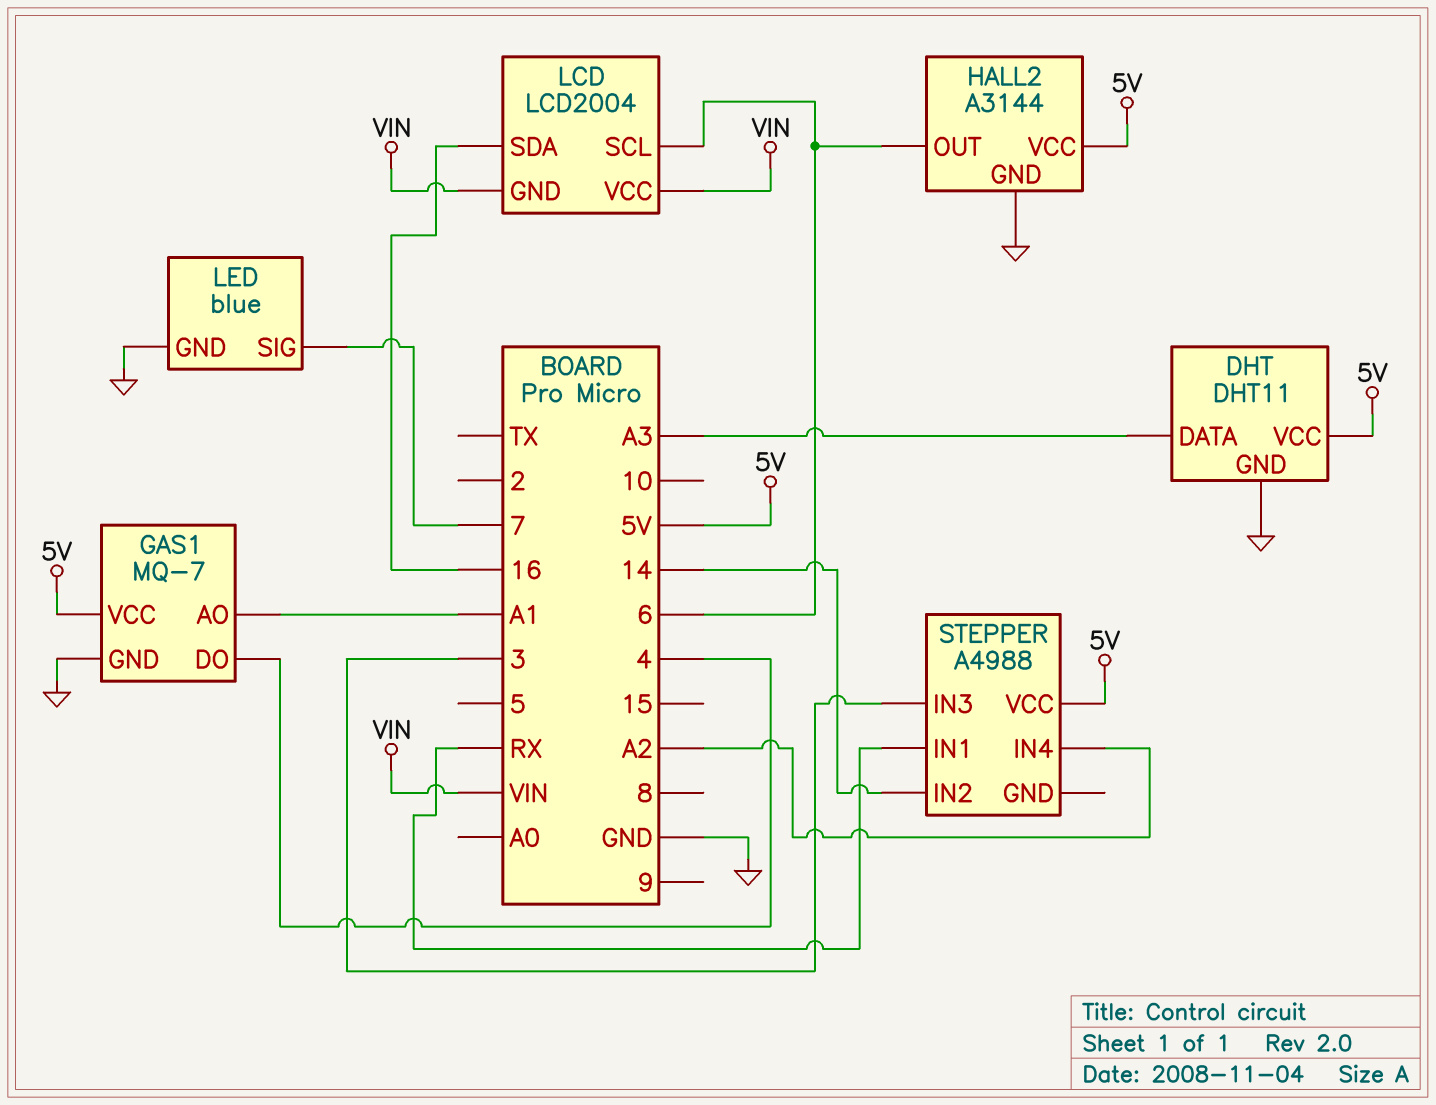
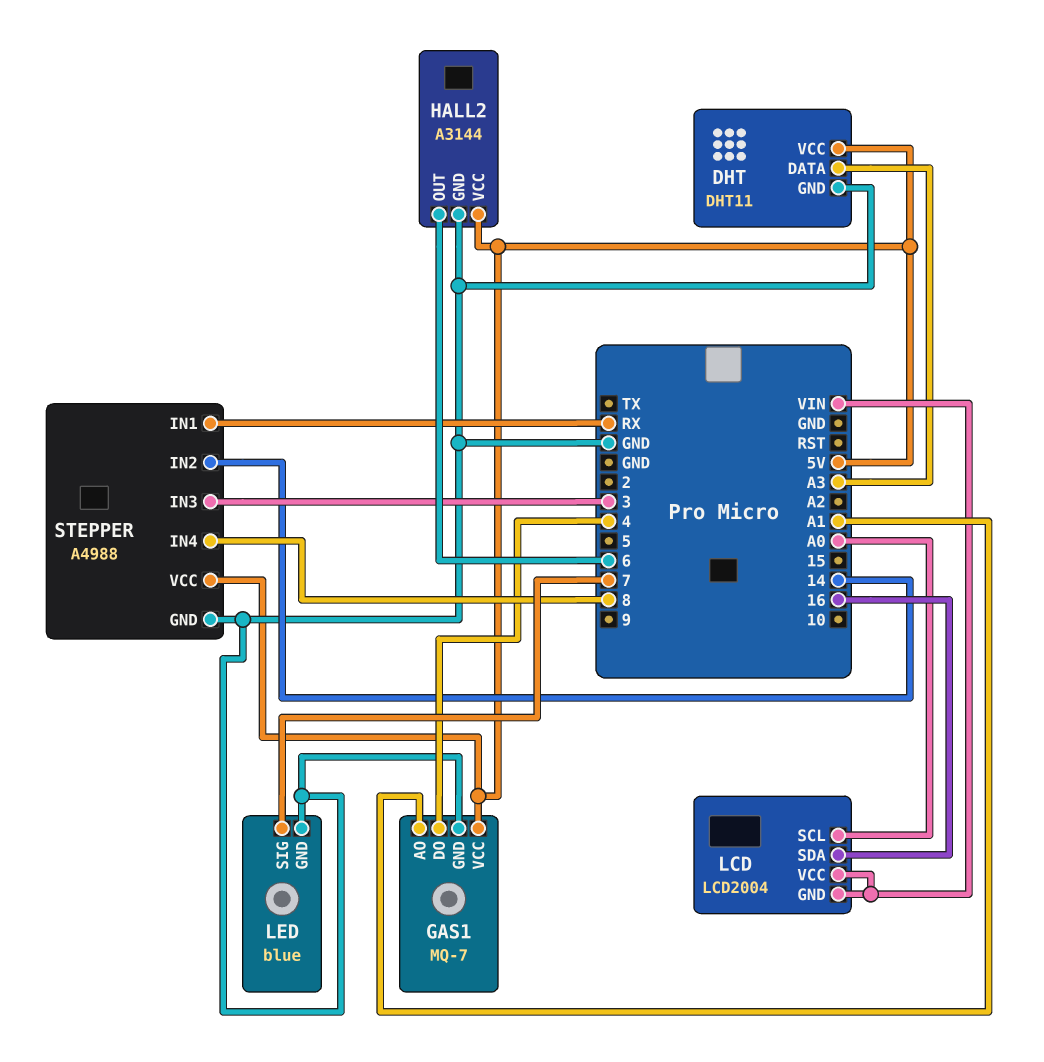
LCD pin SCL: 6 -> A0
STEPPER pin GND: none -> GND
STEPPER pin IN4: A2 -> 8

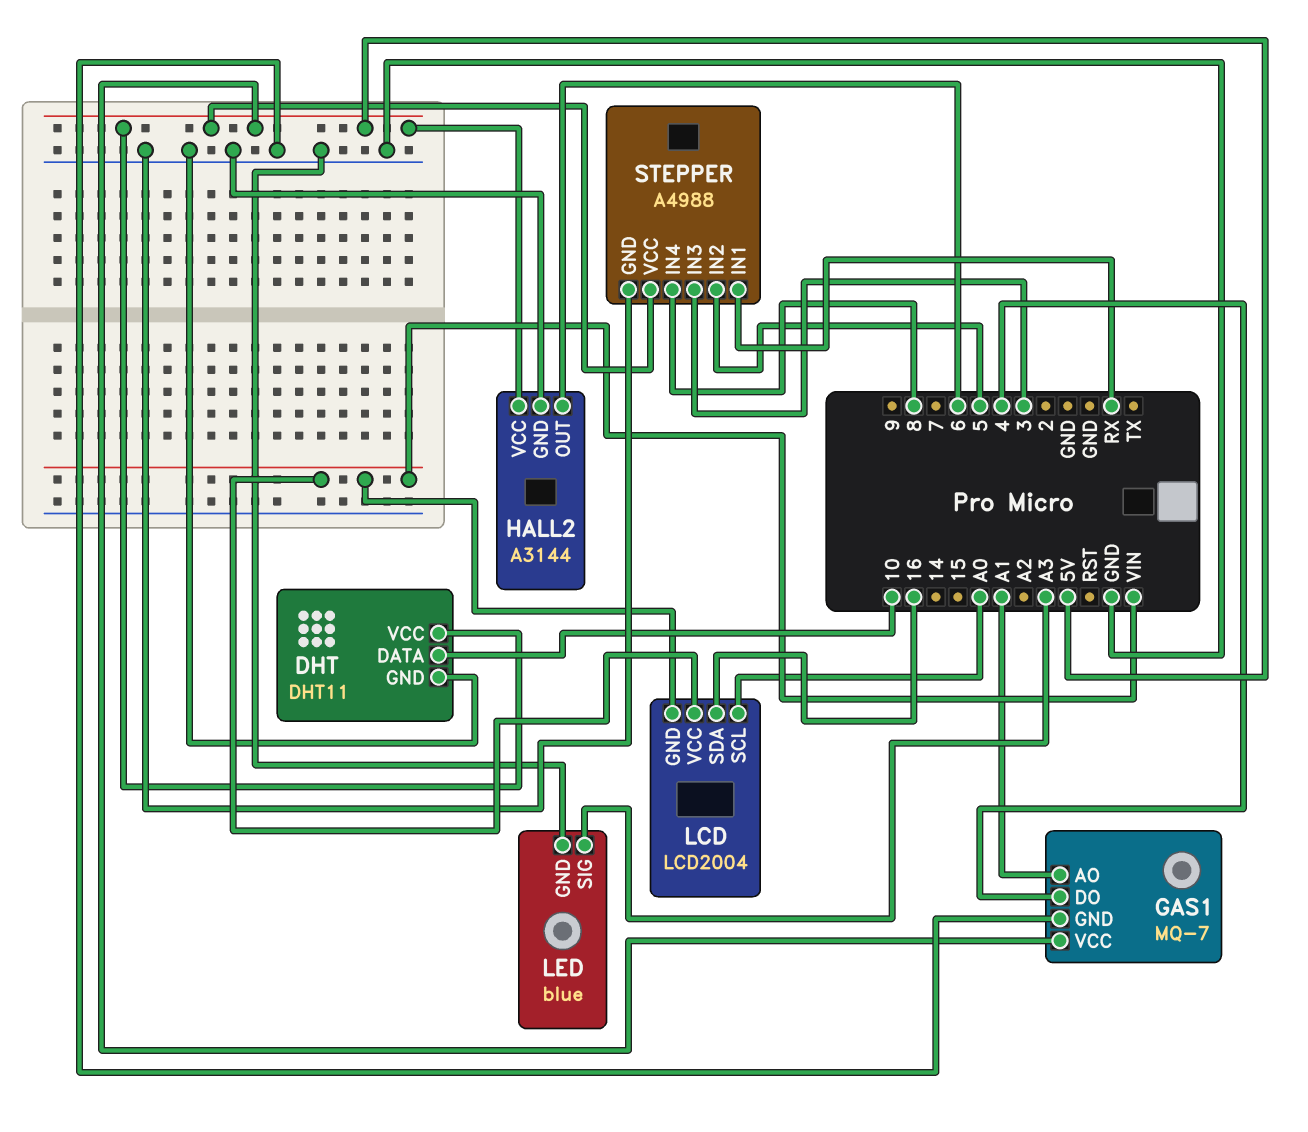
DHT pin DATA: A3 -> 10
LED pin SIG: 7 -> A3
STEPPER pin IN2: 14 -> 5

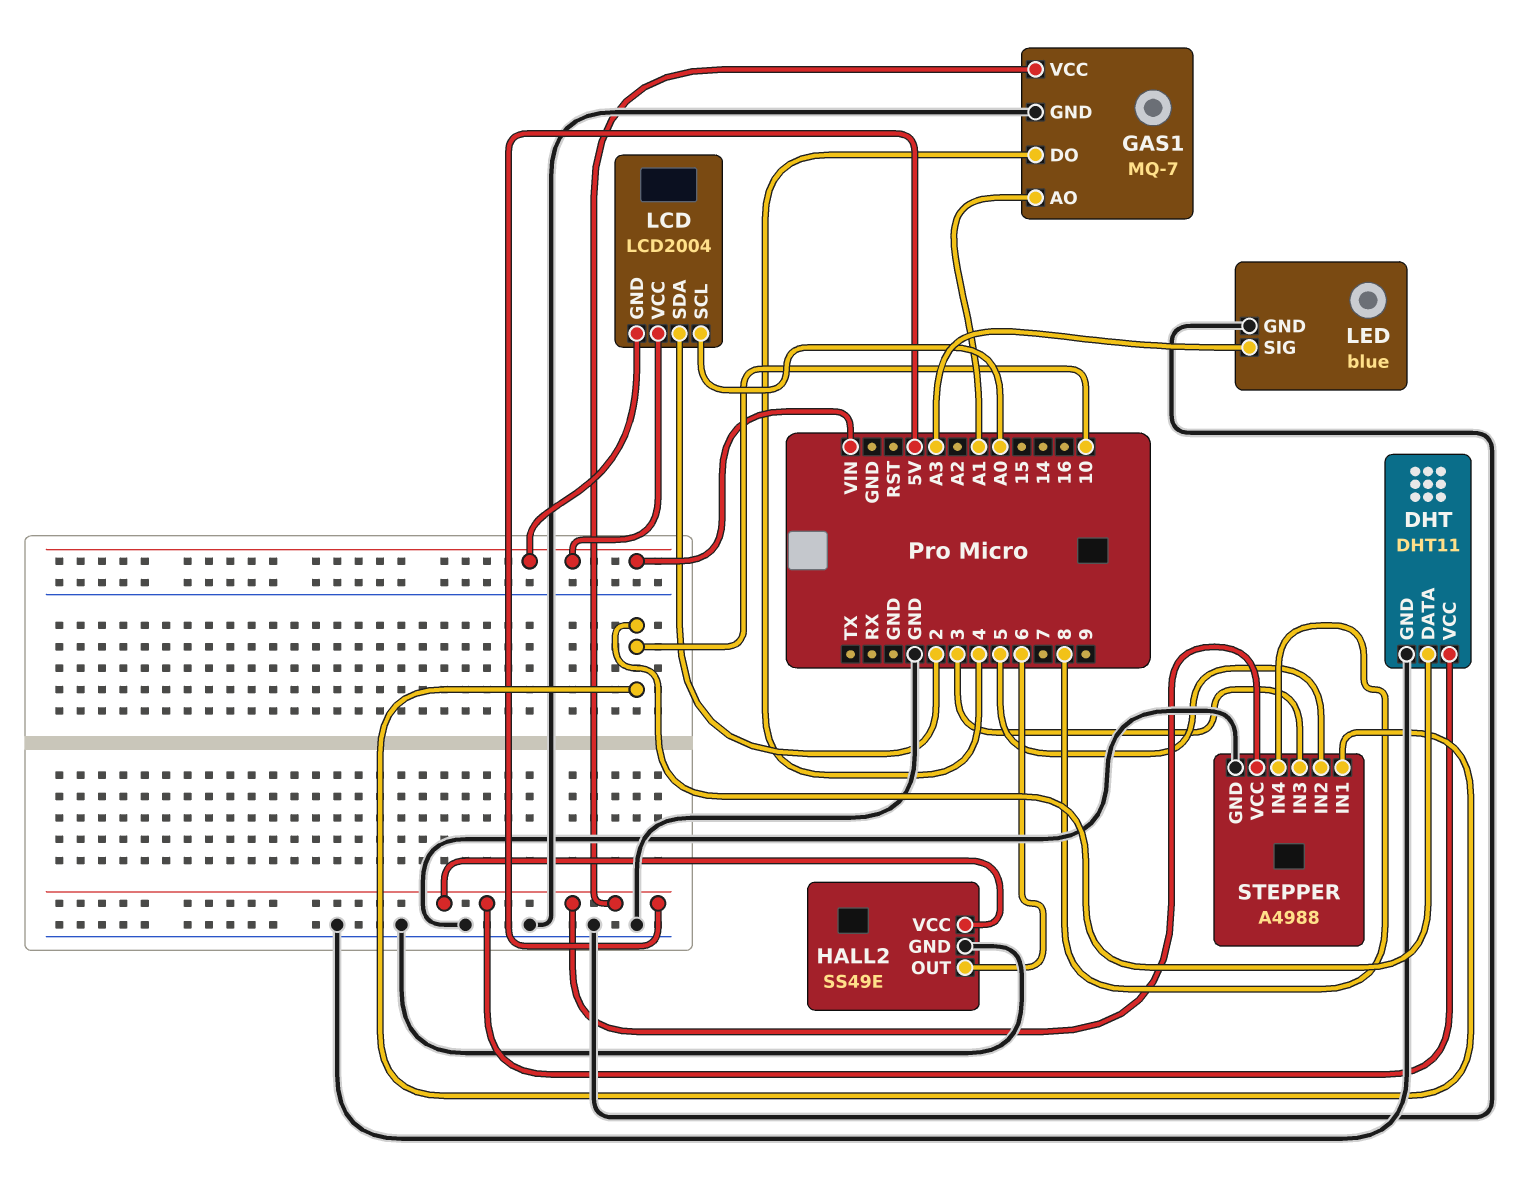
HALL2: A3144 -> SS49E
LCD pin SDA: 16 -> 2
STEPPER pin IN1: RX -> 10

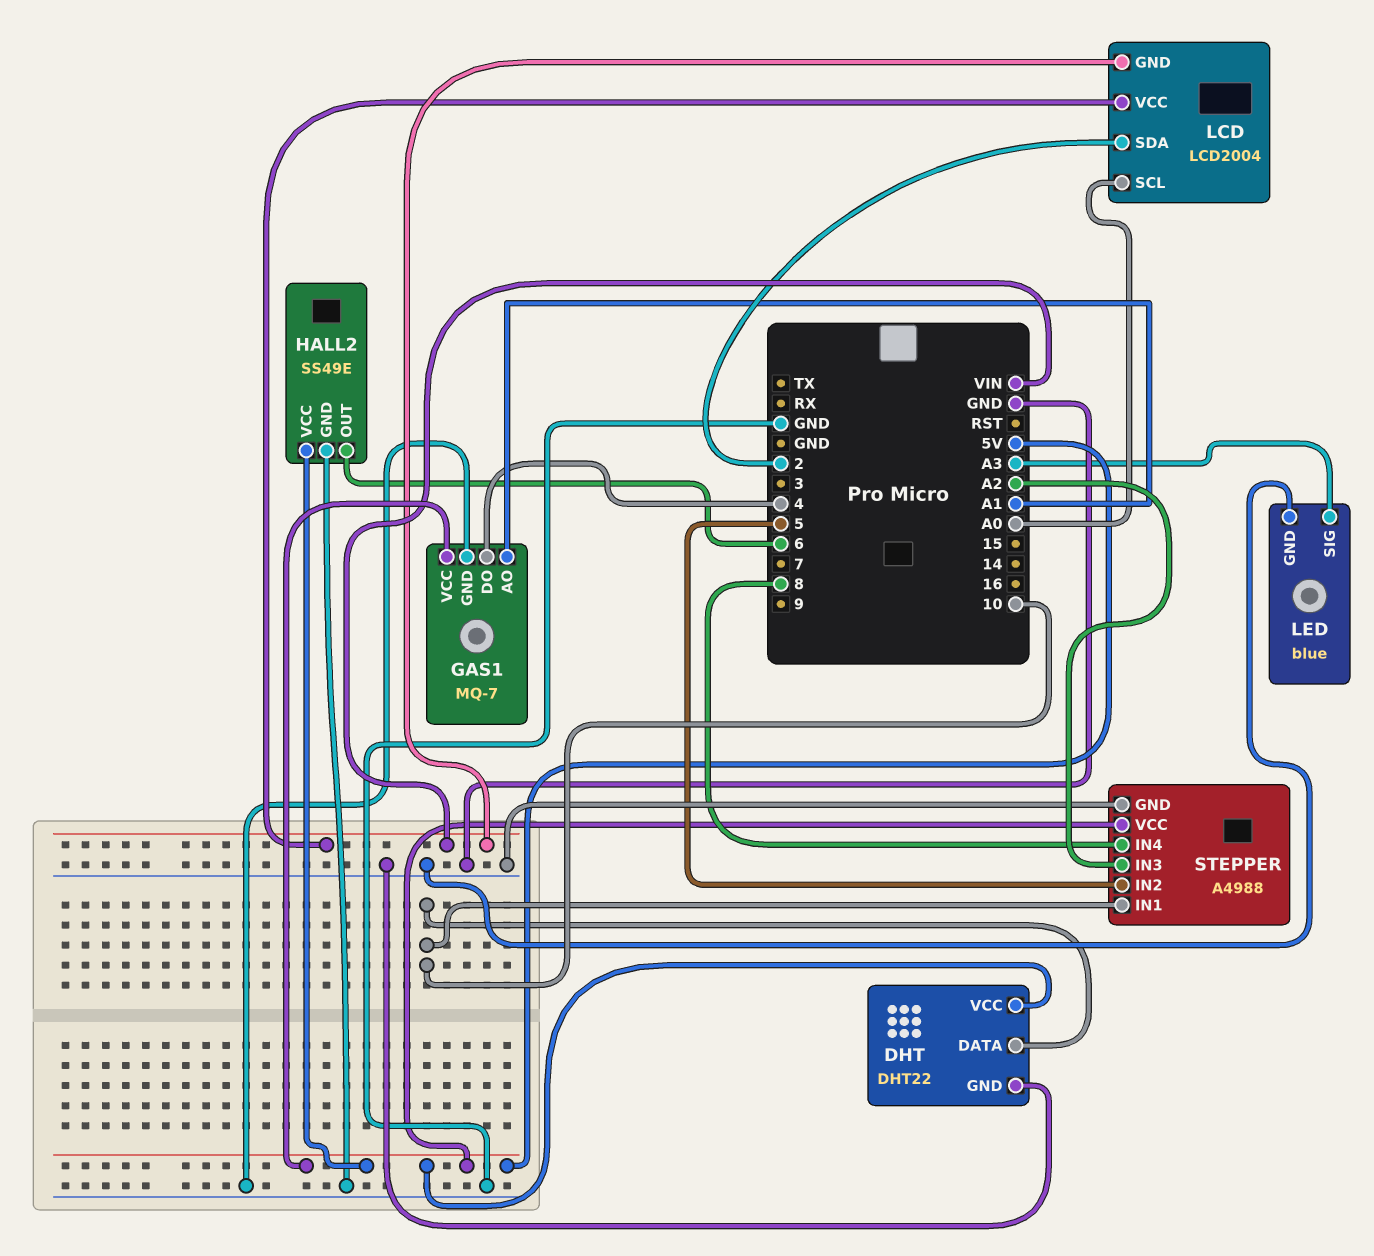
DHT: DHT11 -> DHT22
STEPPER pin IN3: 3 -> A2

